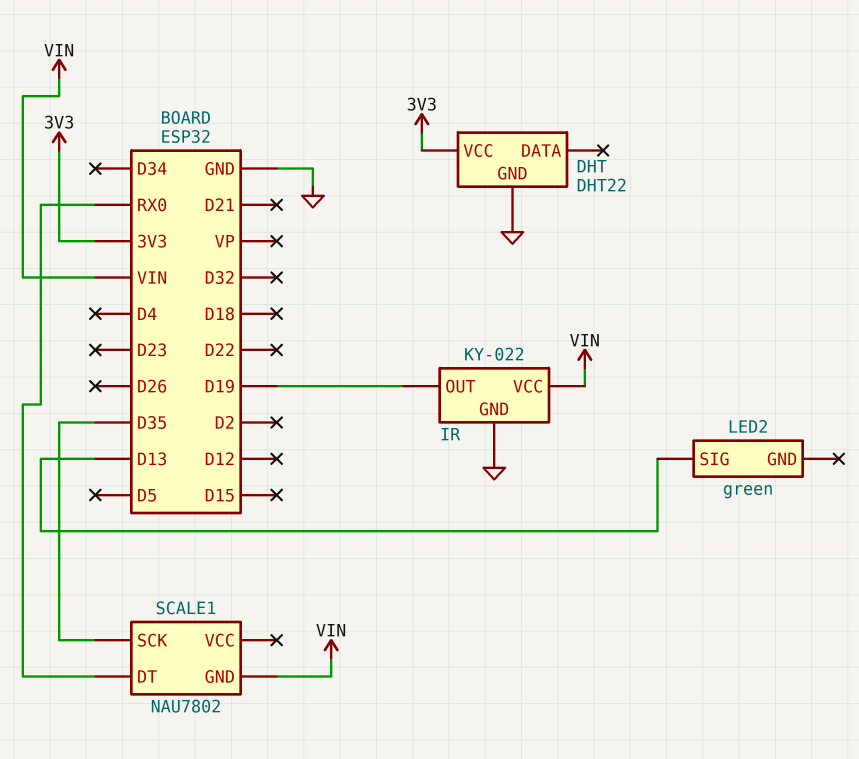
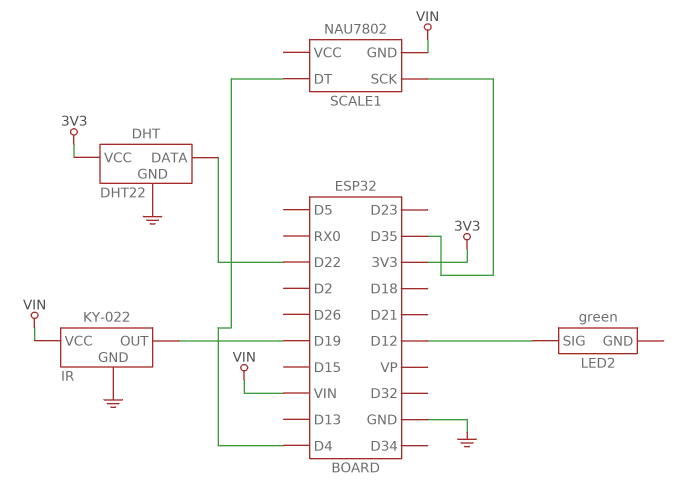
DHT pin DATA: none -> D22
LED2 pin SIG: D13 -> D12
SCALE1 pin DT: RX0 -> D4

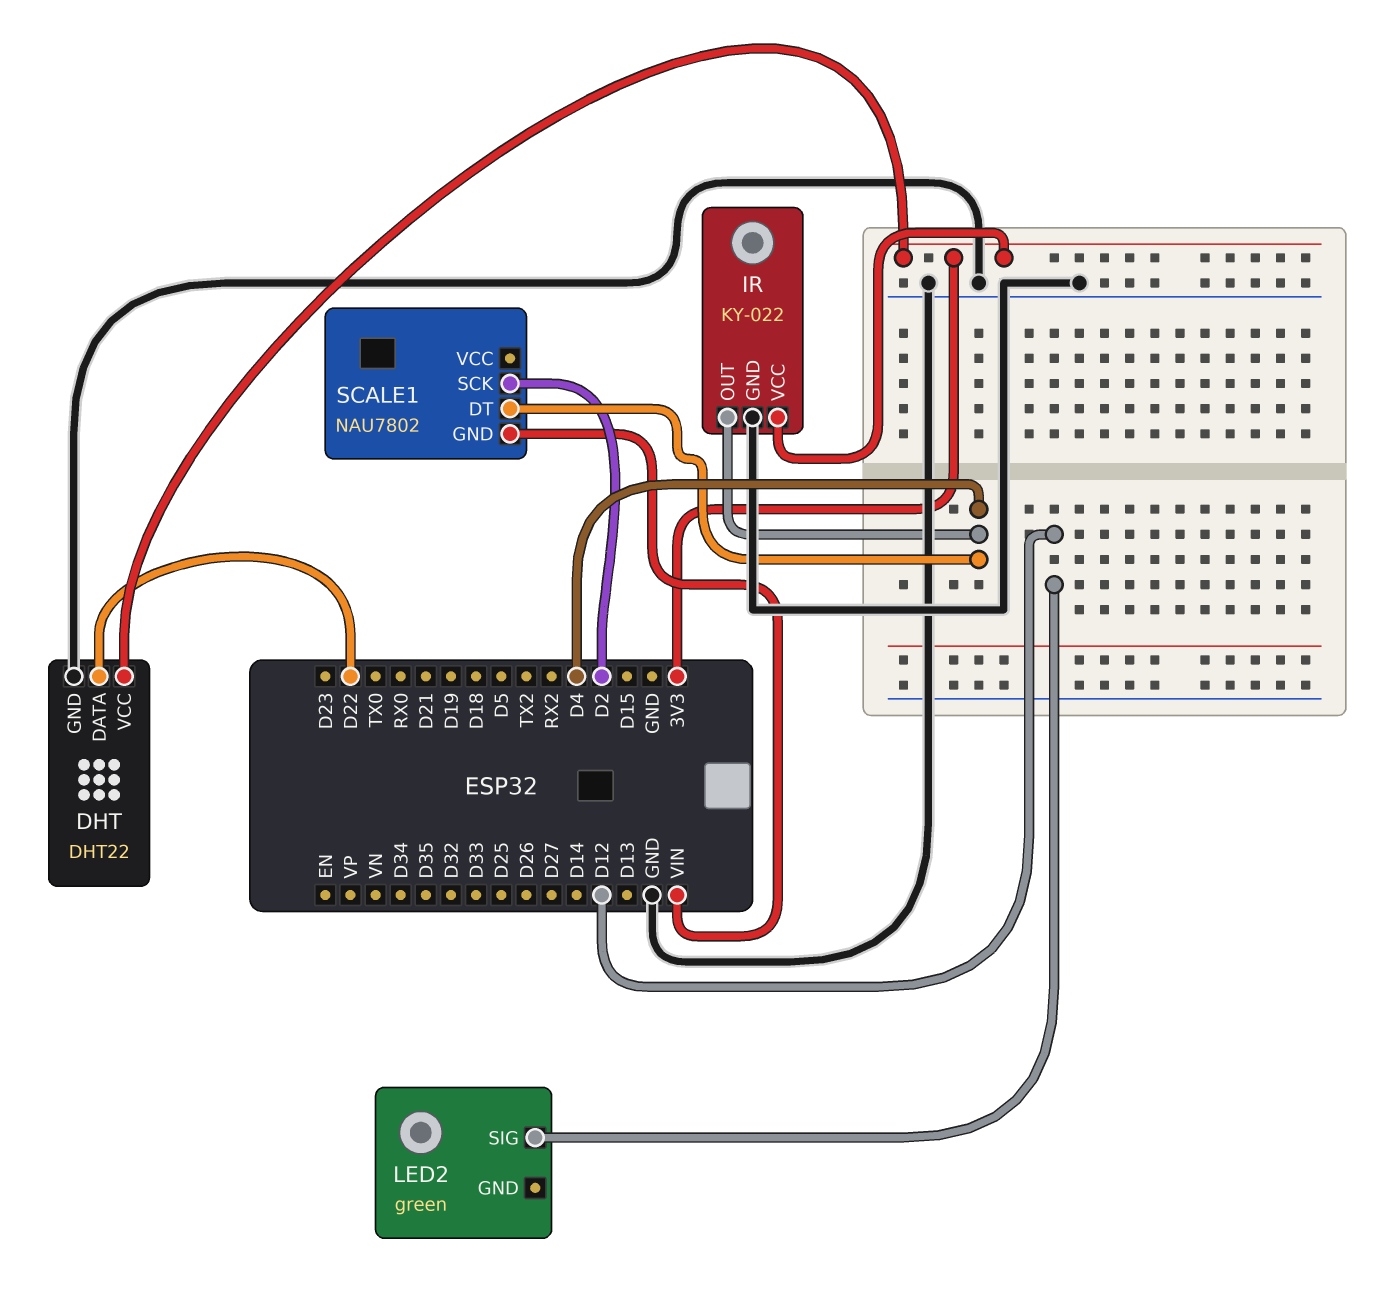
IR pin OUT: D19 -> D4
IR pin VCC: VIN -> 3V3
SCALE1 pin SCK: D35 -> D2

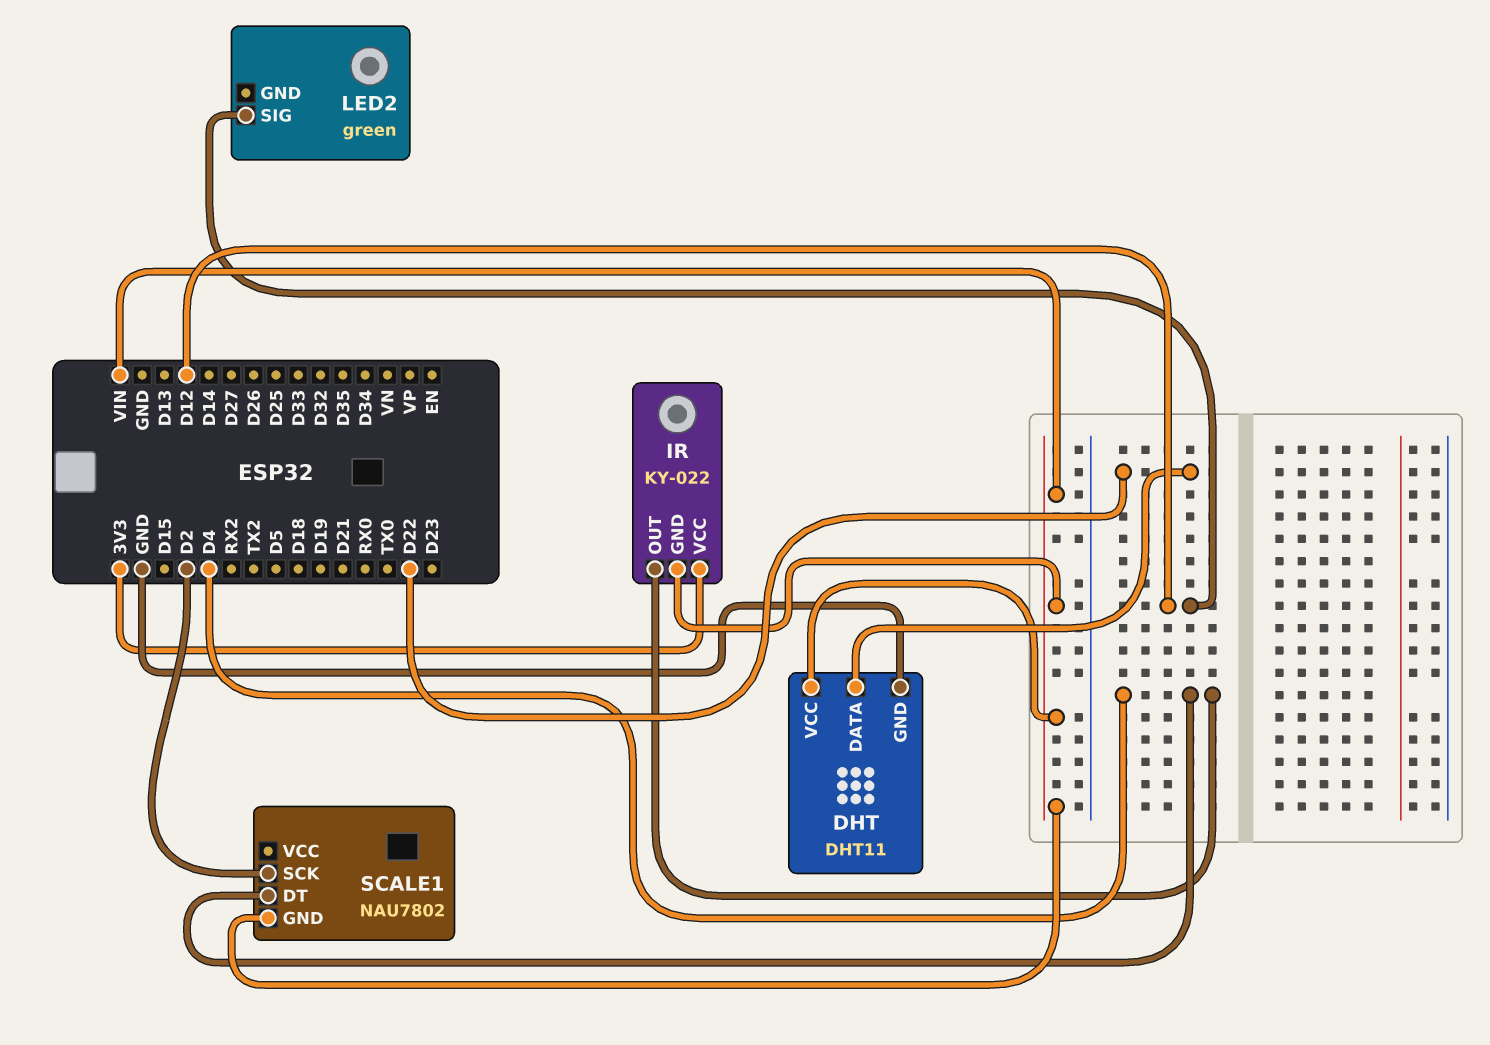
DHT: DHT22 -> DHT11
DHT pin VCC: 3V3 -> VIN
IR pin GND: GND -> VIN

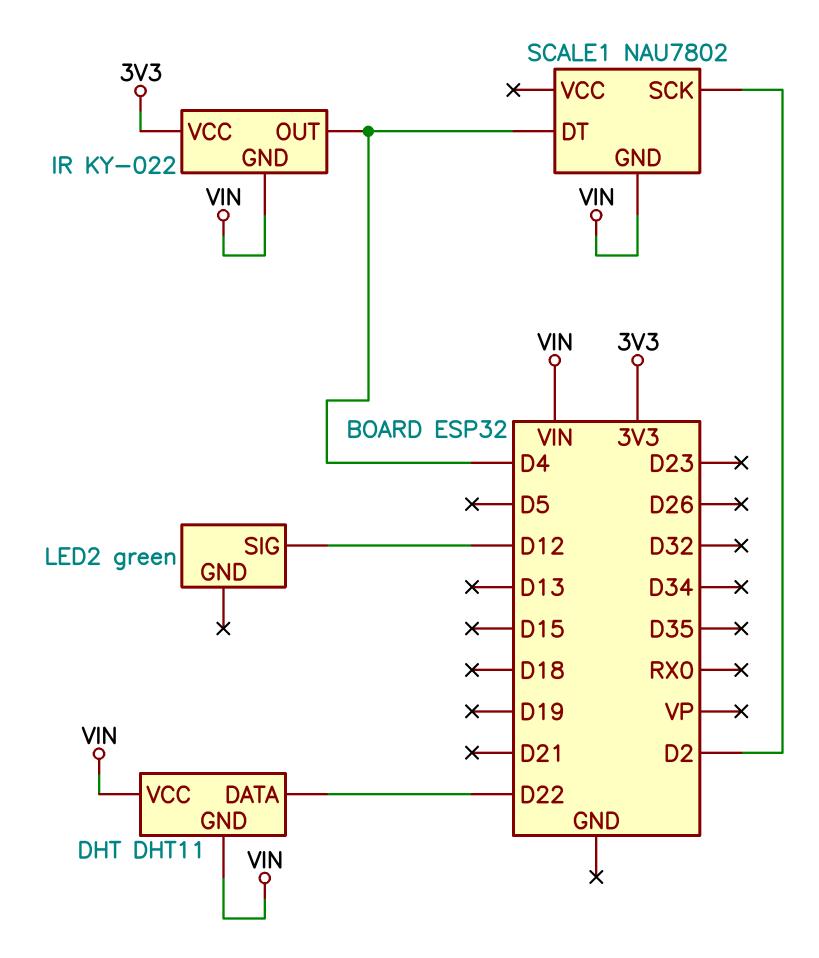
DHT pin GND: GND -> VIN

